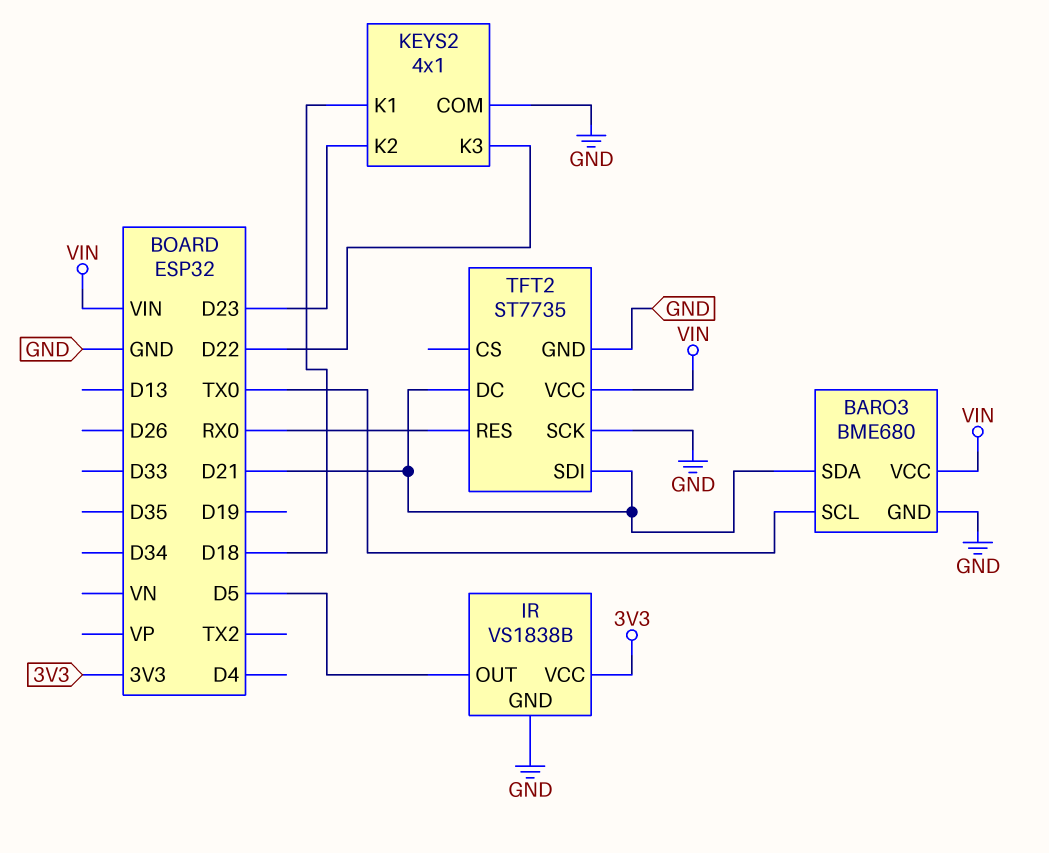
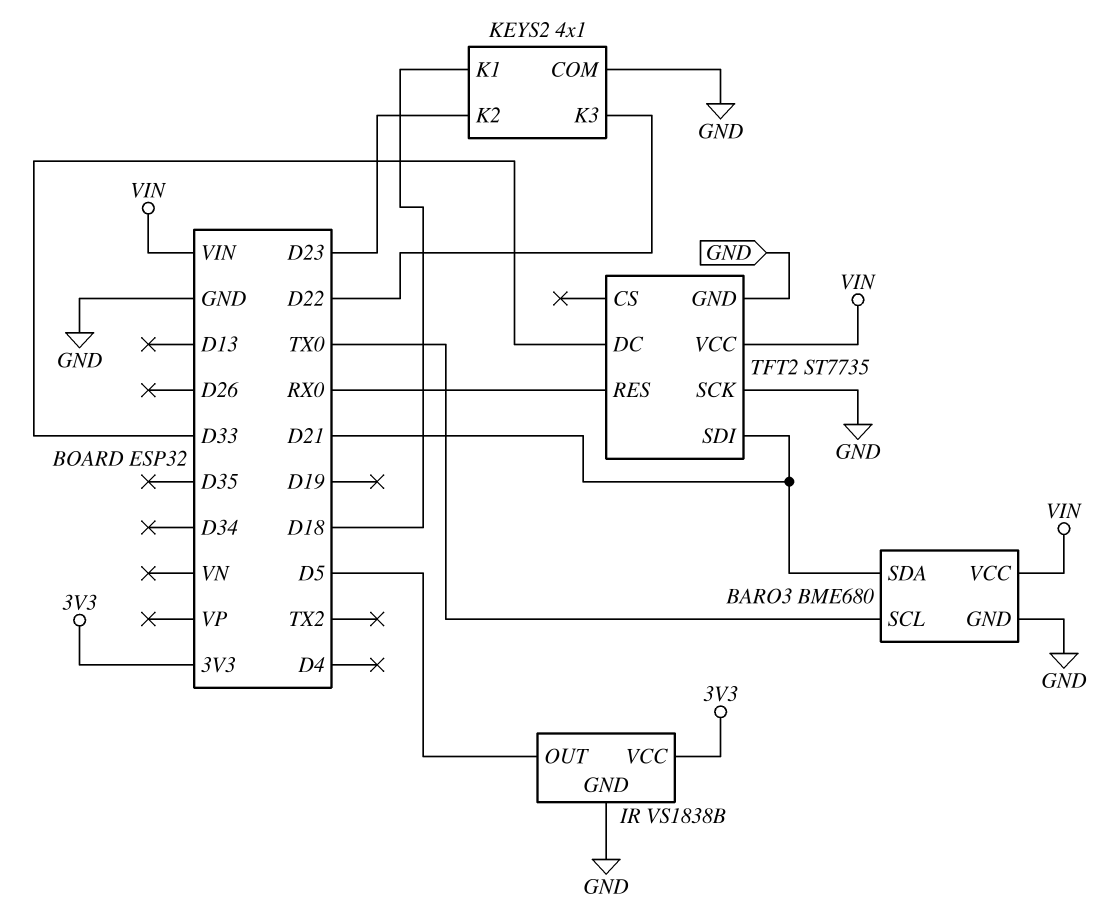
TFT2 pin DC: D21 -> D33

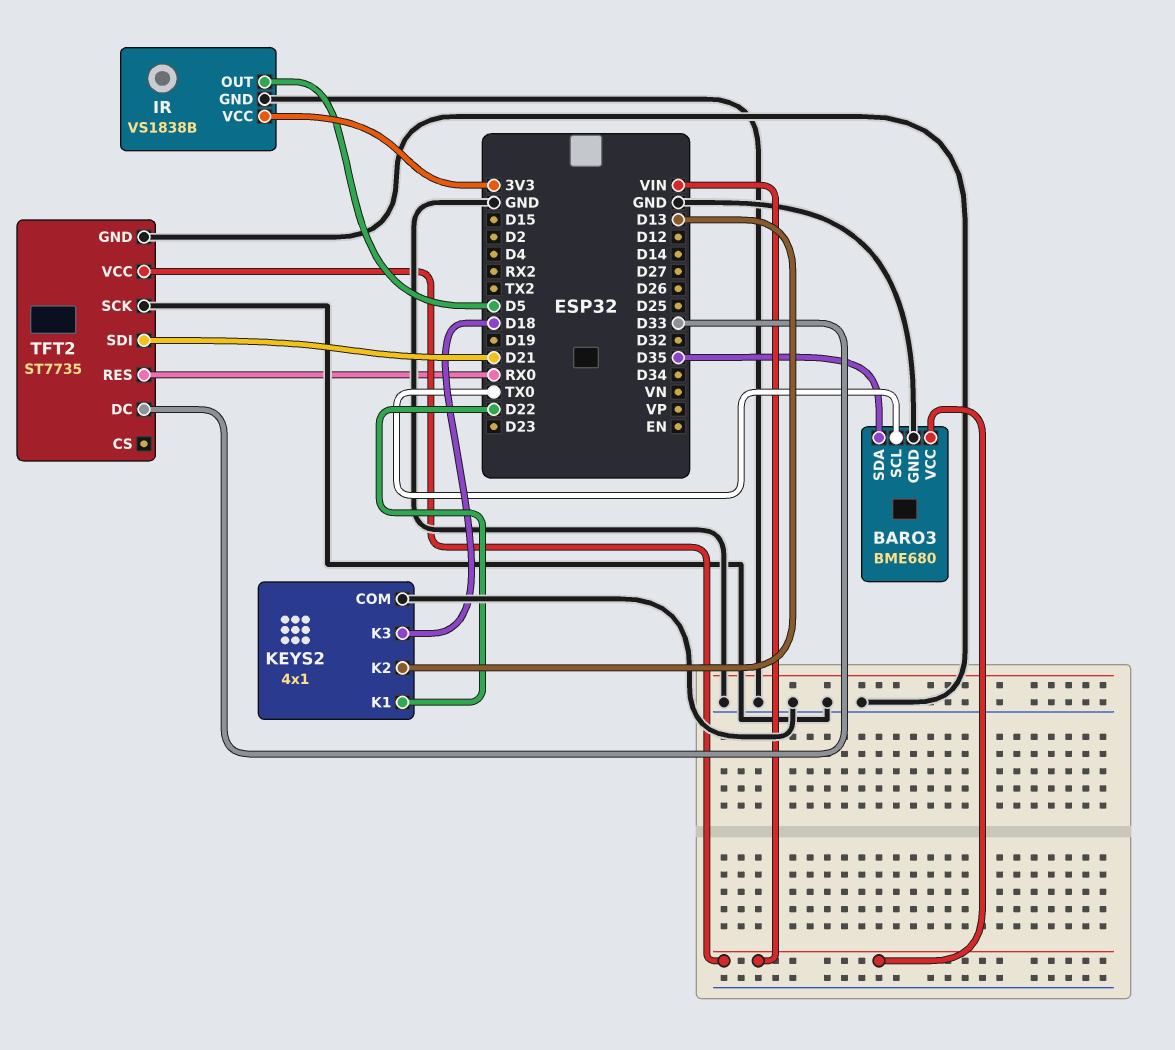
BARO3 pin SDA: D21 -> D35
KEYS2 pin K1: D18 -> D22
KEYS2 pin K2: D23 -> D13
KEYS2 pin K3: D22 -> D18

